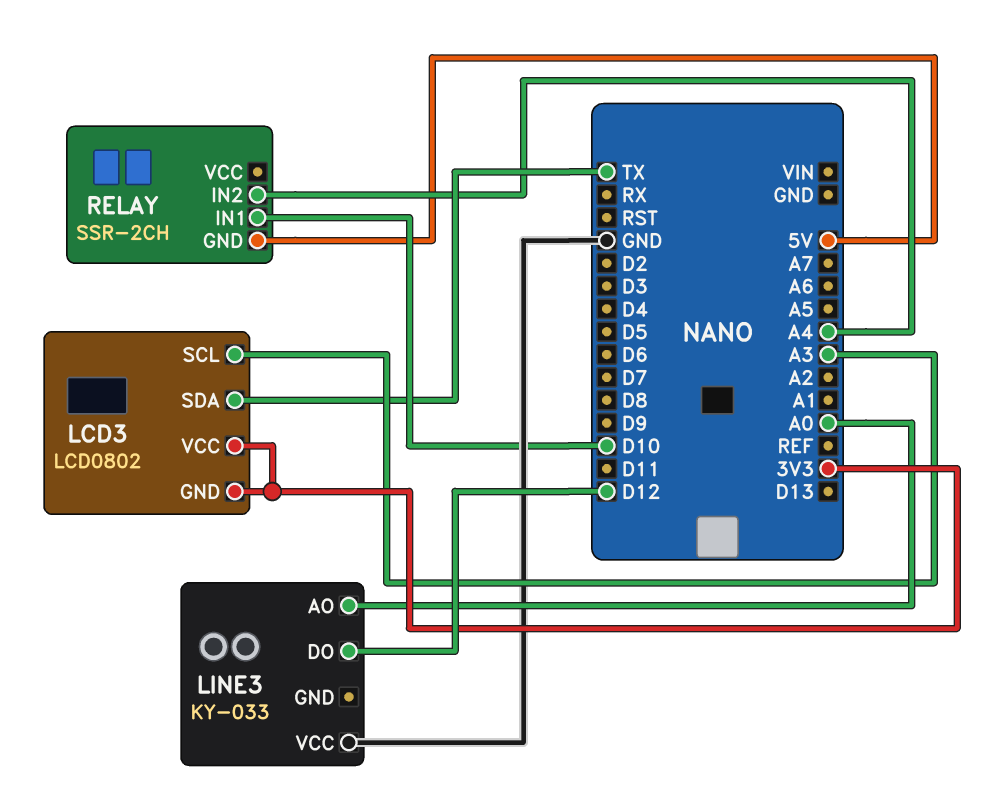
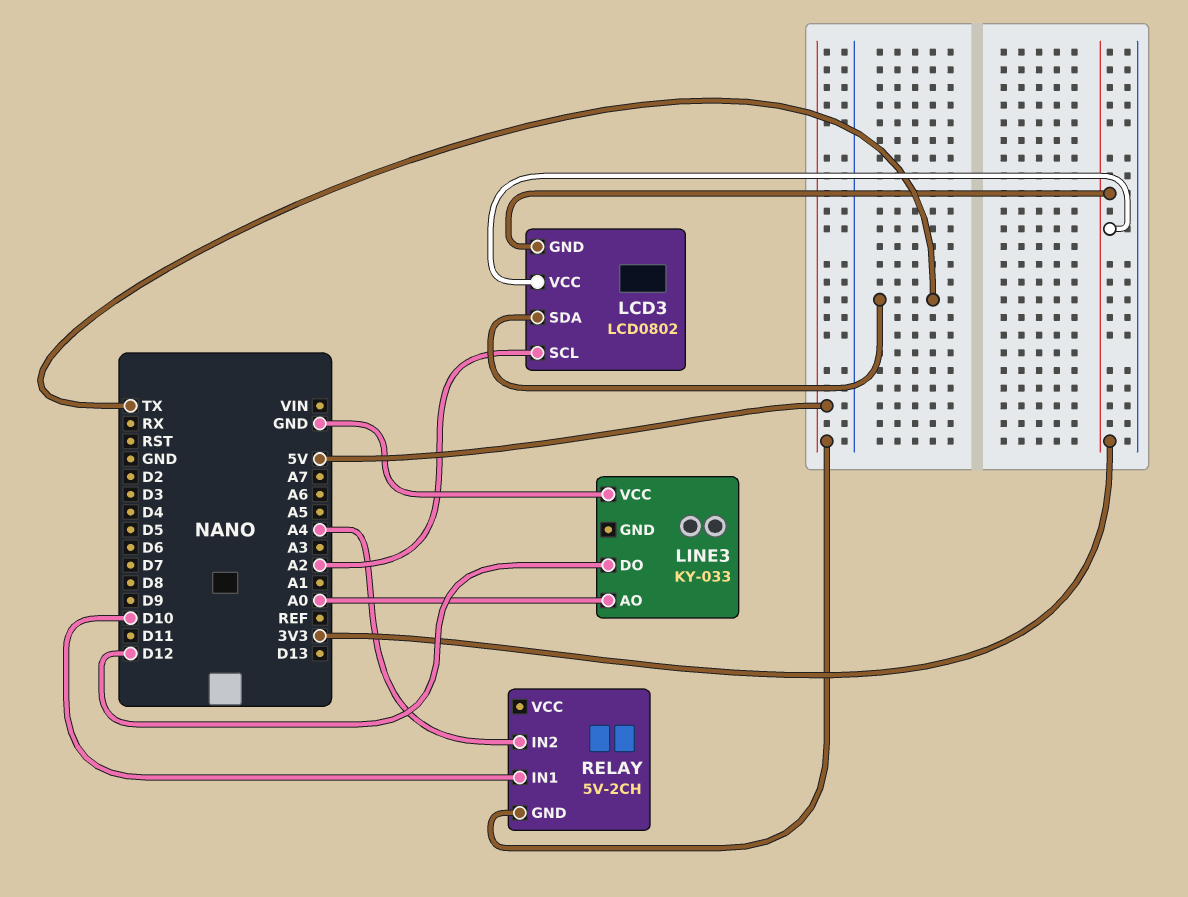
LCD3 pin SCL: A3 -> A2
RELAY: SSR-2CH -> 5V-2CH

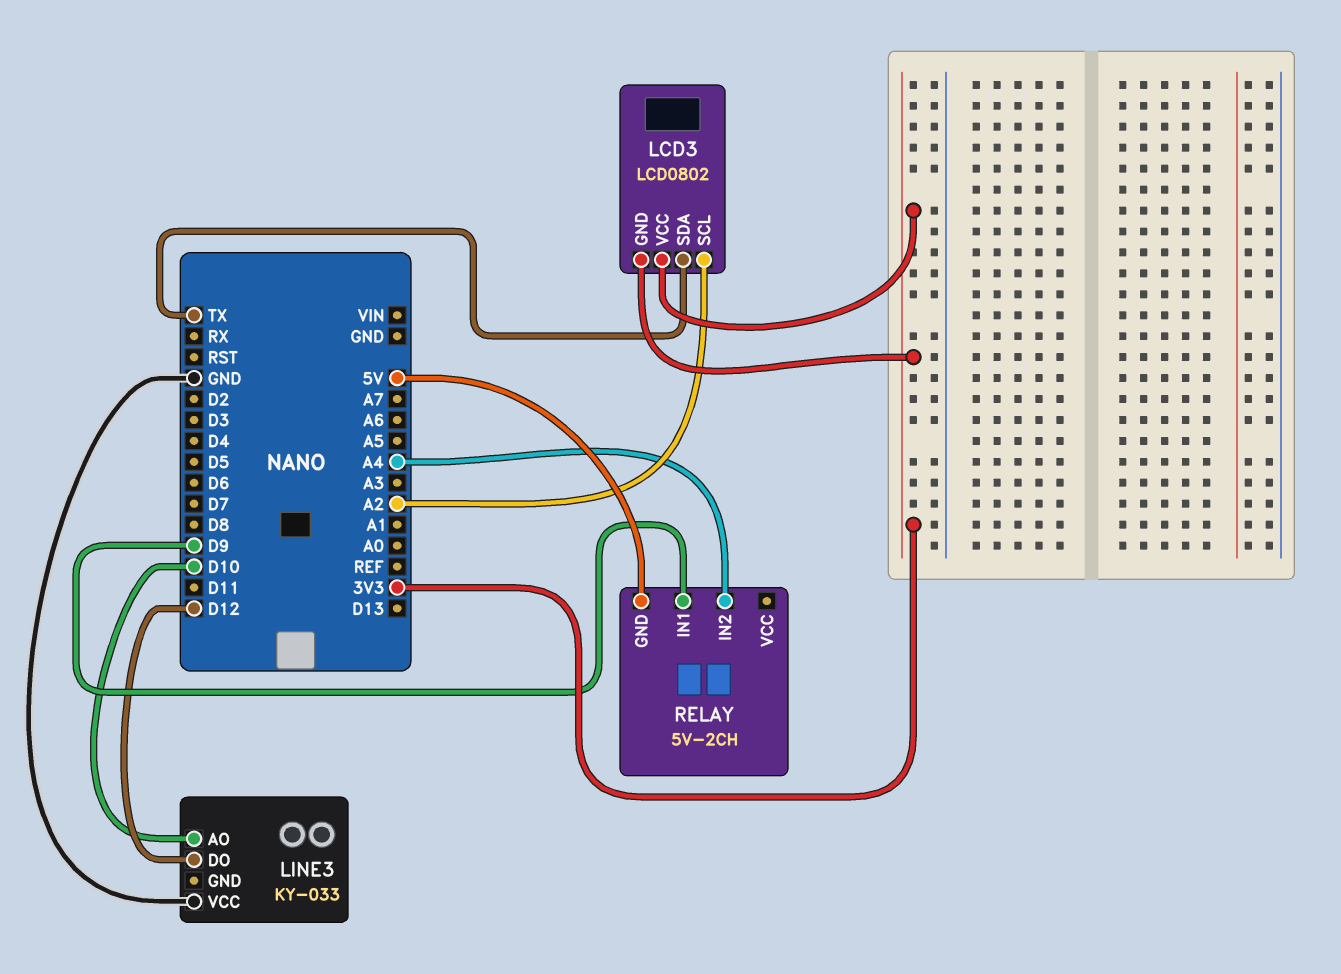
LINE3 pin AO: A0 -> D10
RELAY pin IN1: D10 -> D9

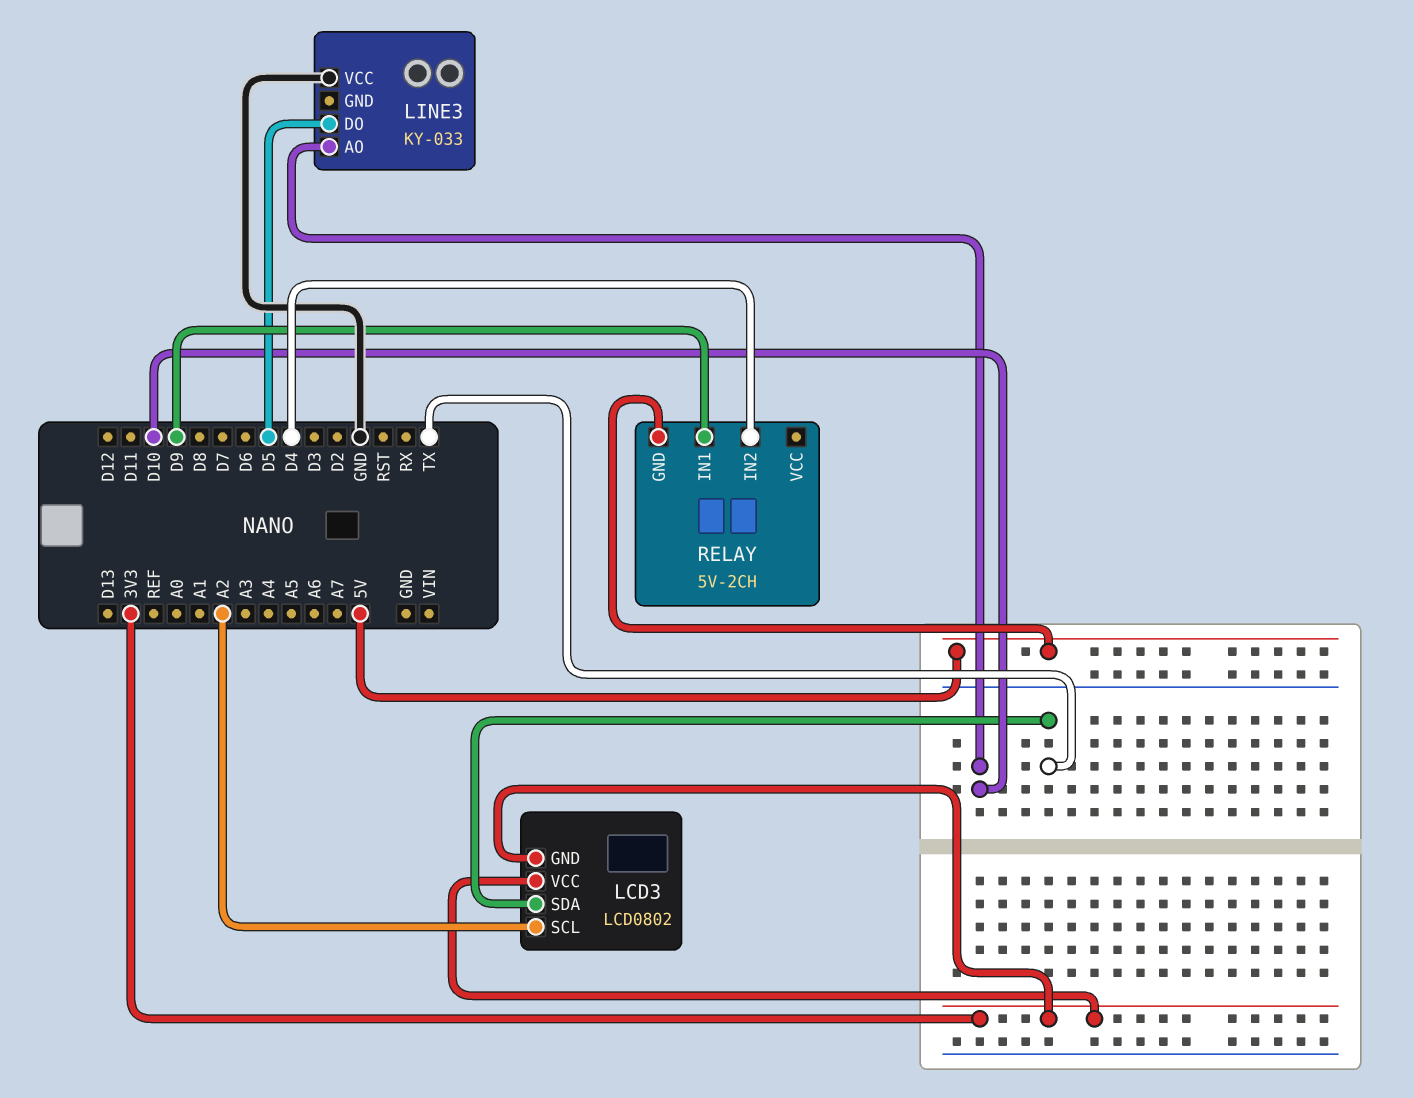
LINE3 pin DO: D12 -> D5
RELAY pin IN2: A4 -> D4

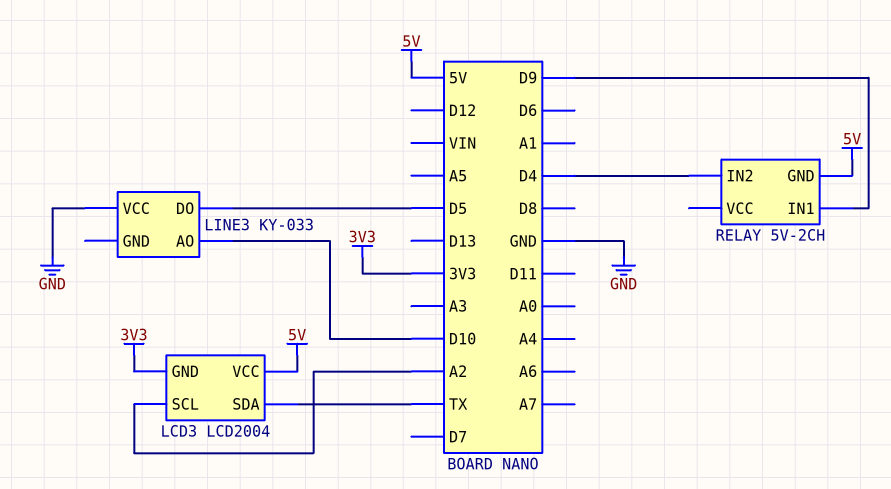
LCD3: LCD0802 -> LCD2004
LCD3 pin VCC: 3V3 -> 5V

